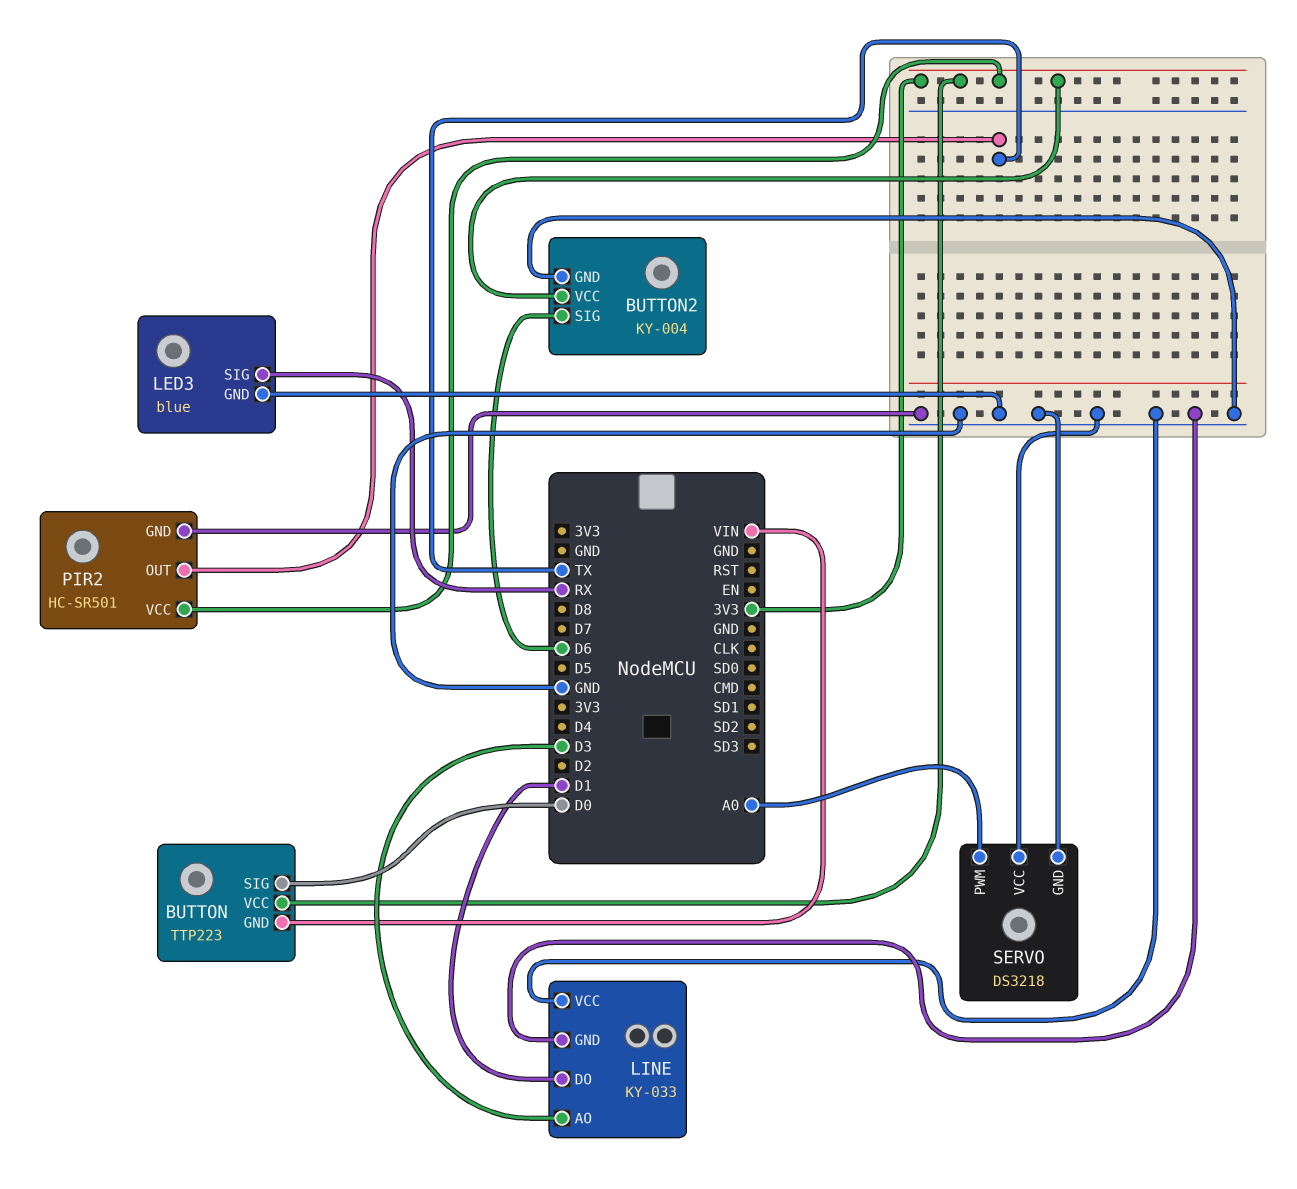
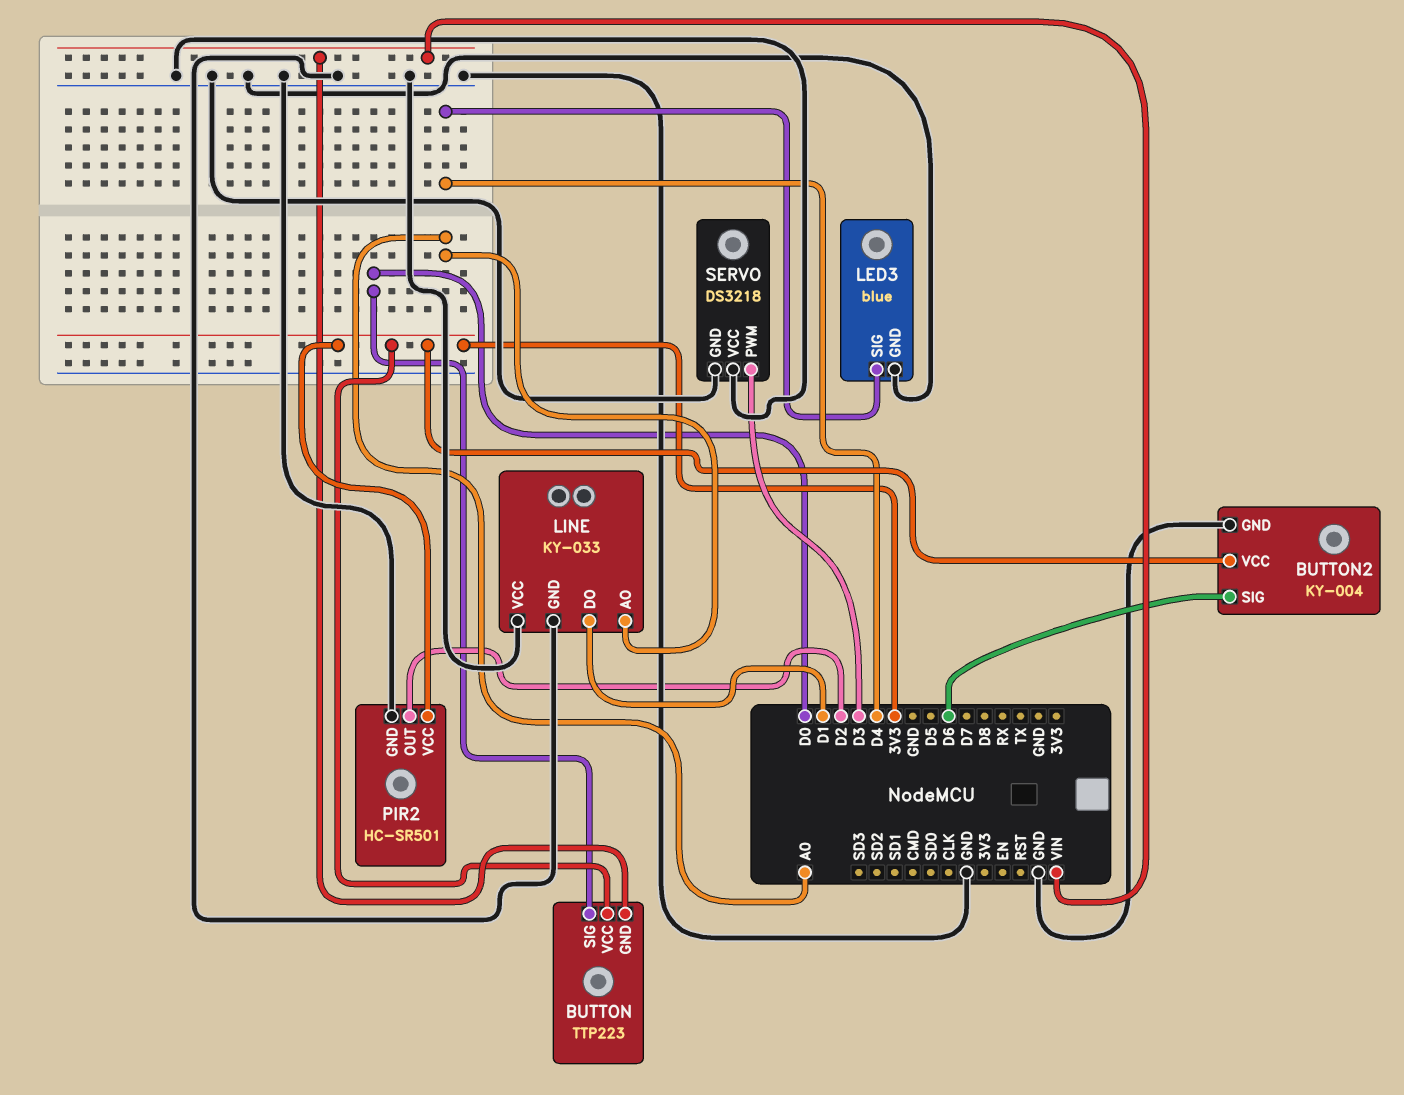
LED3 pin SIG: RX -> D4
LINE pin AO: D3 -> A0
PIR2 pin OUT: TX -> D2
SERVO pin PWM: A0 -> D3

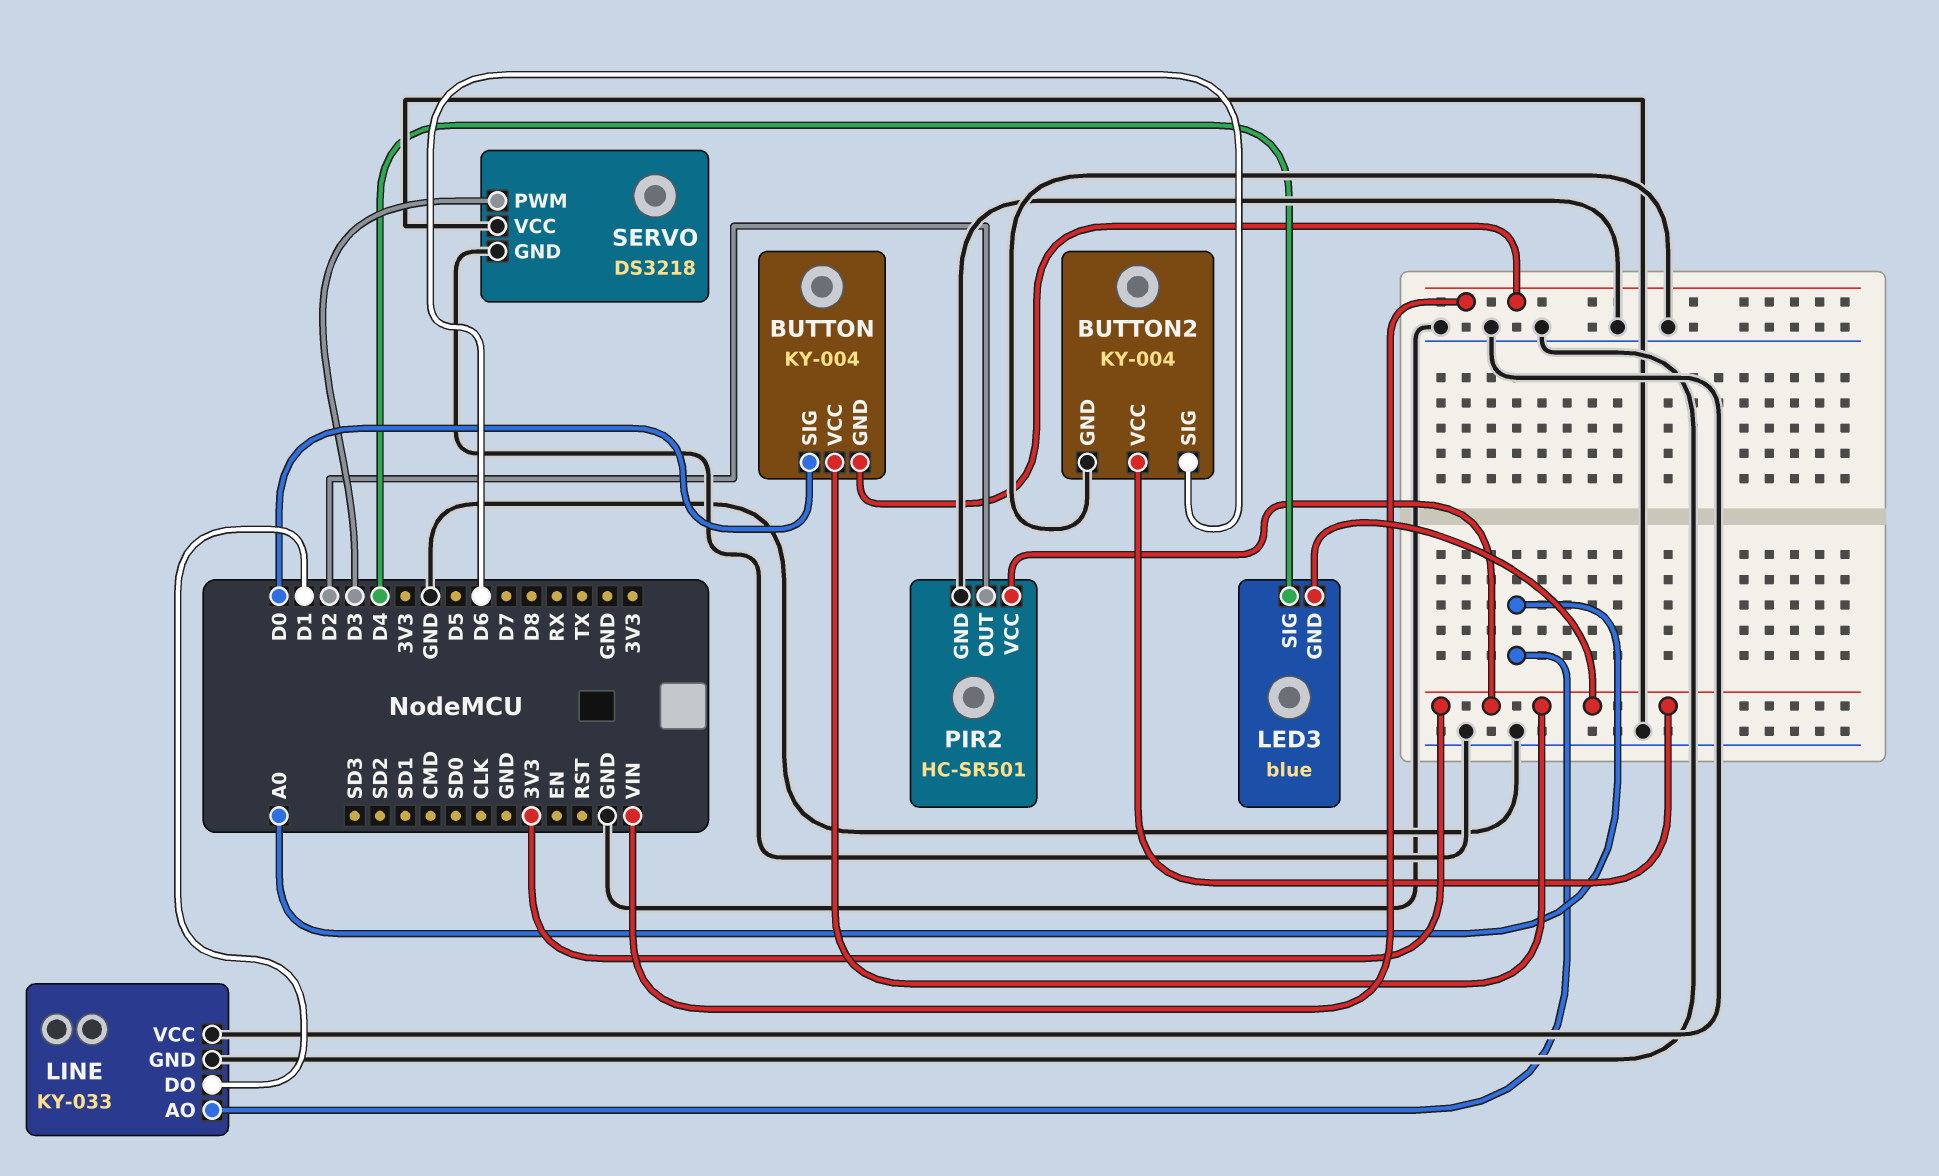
BUTTON: TTP223 -> KY-004
LED3 pin GND: GND -> 3V3

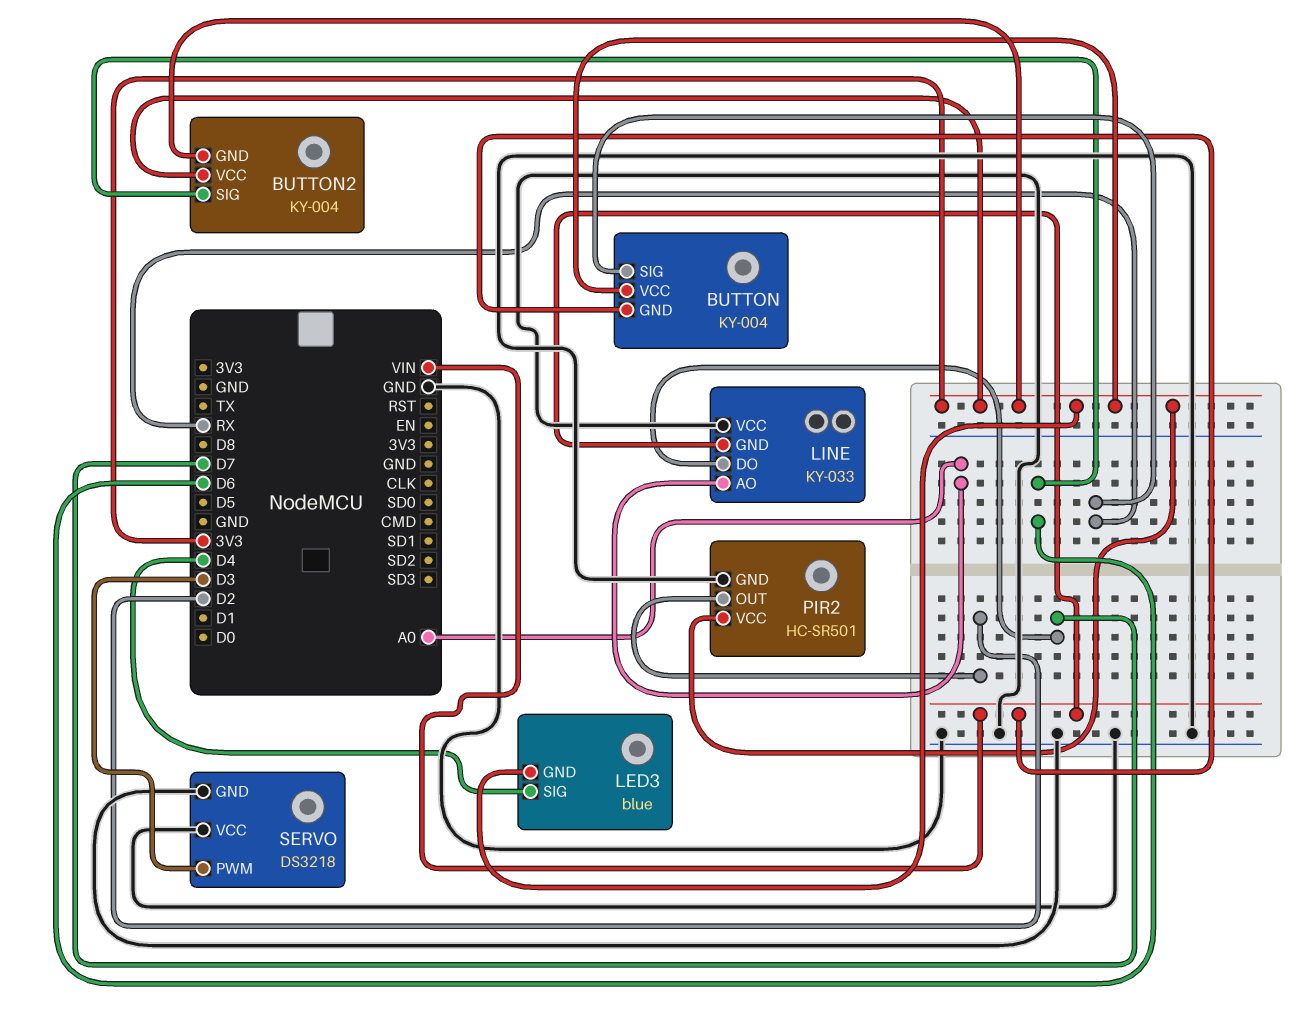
BUTTON pin SIG: D0 -> RX
BUTTON2 pin GND: GND -> 3V3
LINE pin DO: D1 -> D7
LINE pin GND: GND -> VIN

